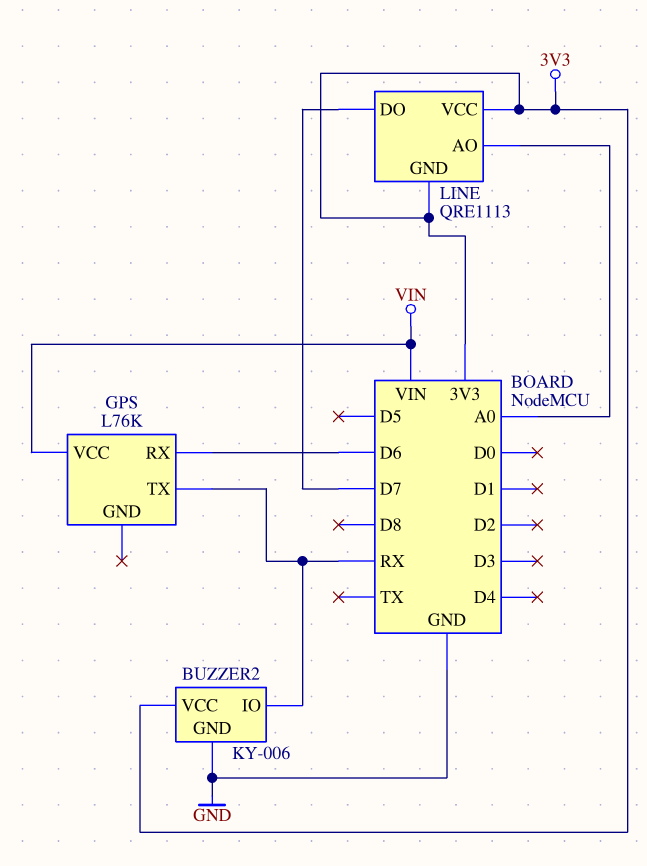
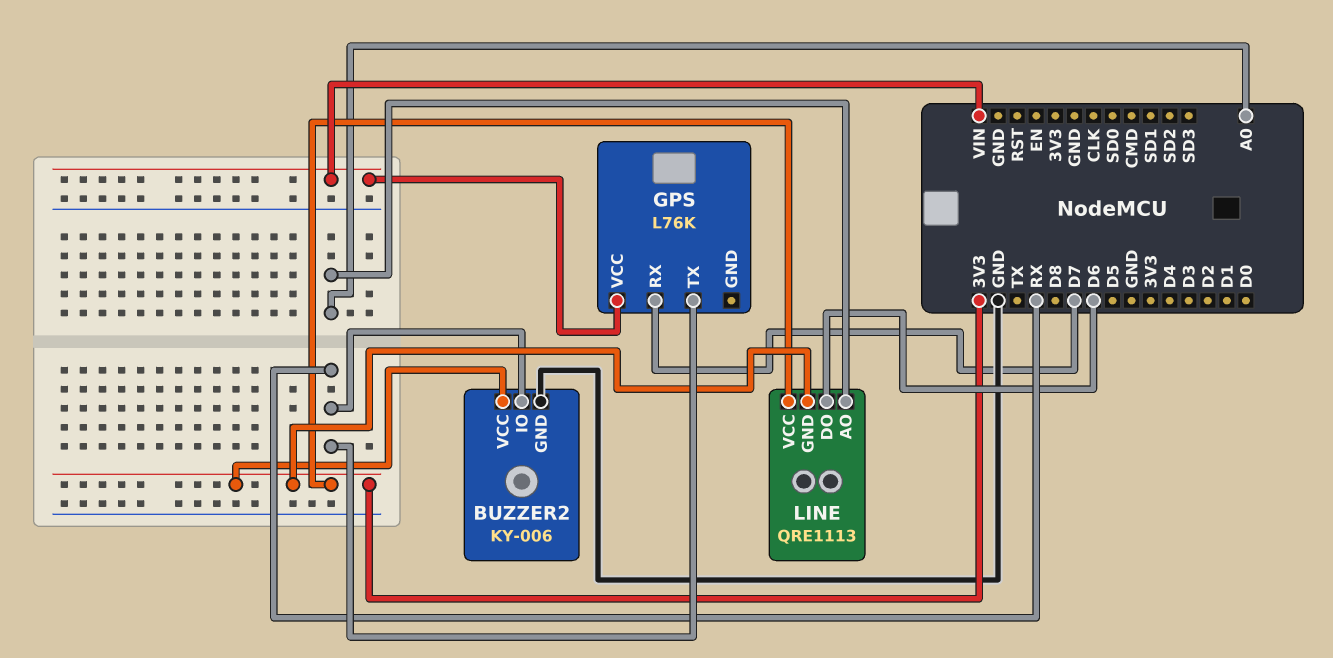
GPS pin RX: D6 -> D7
LINE pin DO: D7 -> D6

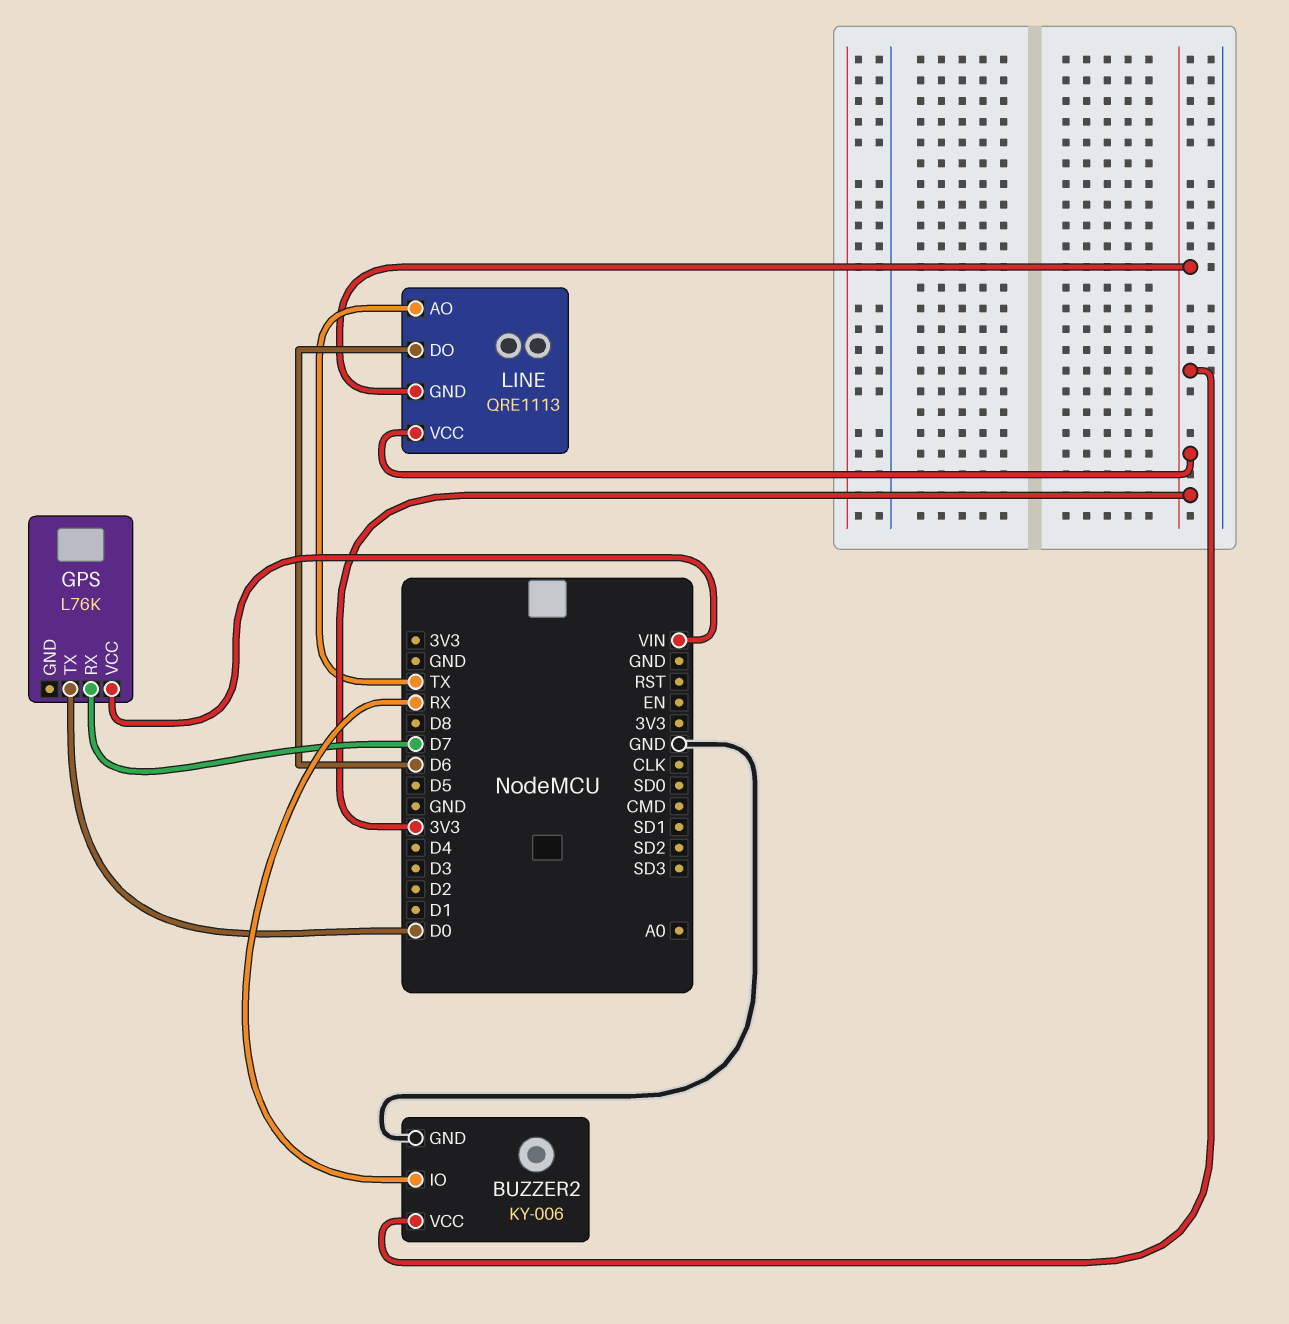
GPS pin TX: RX -> D0
LINE pin AO: A0 -> TX

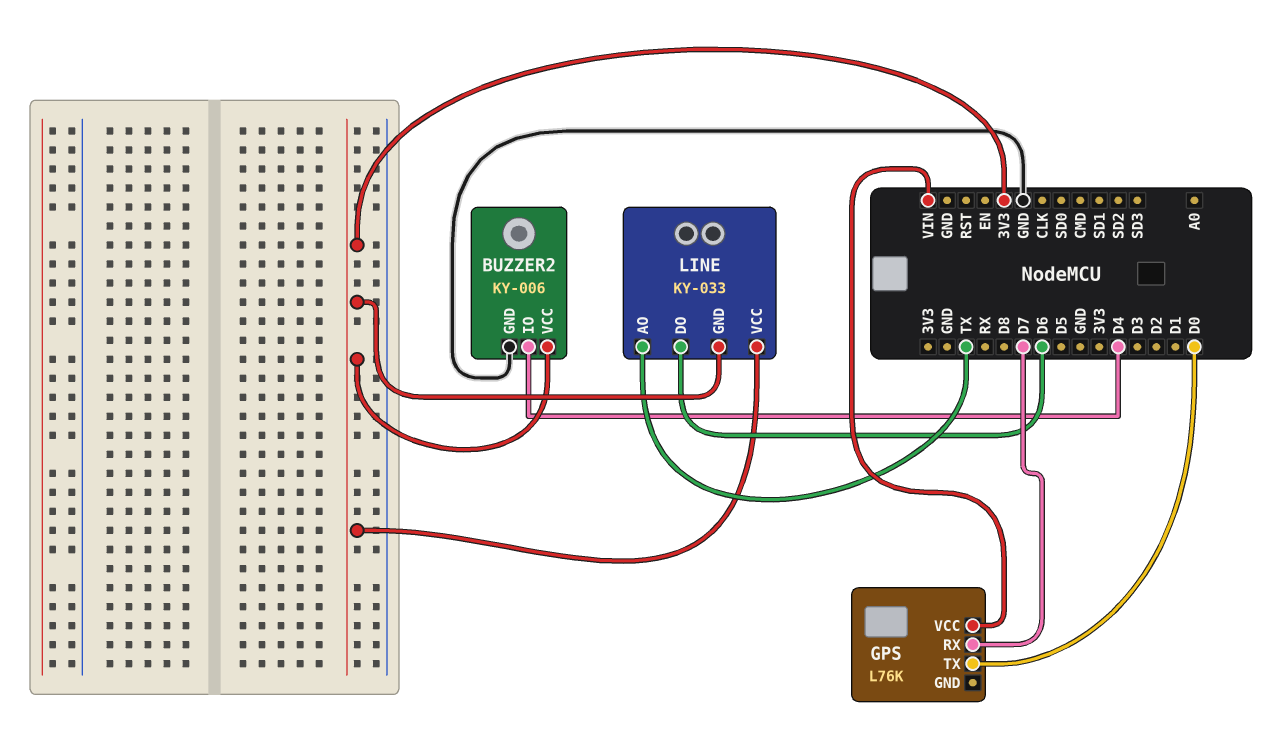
BUZZER2 pin IO: RX -> D4
LINE: QRE1113 -> KY-033

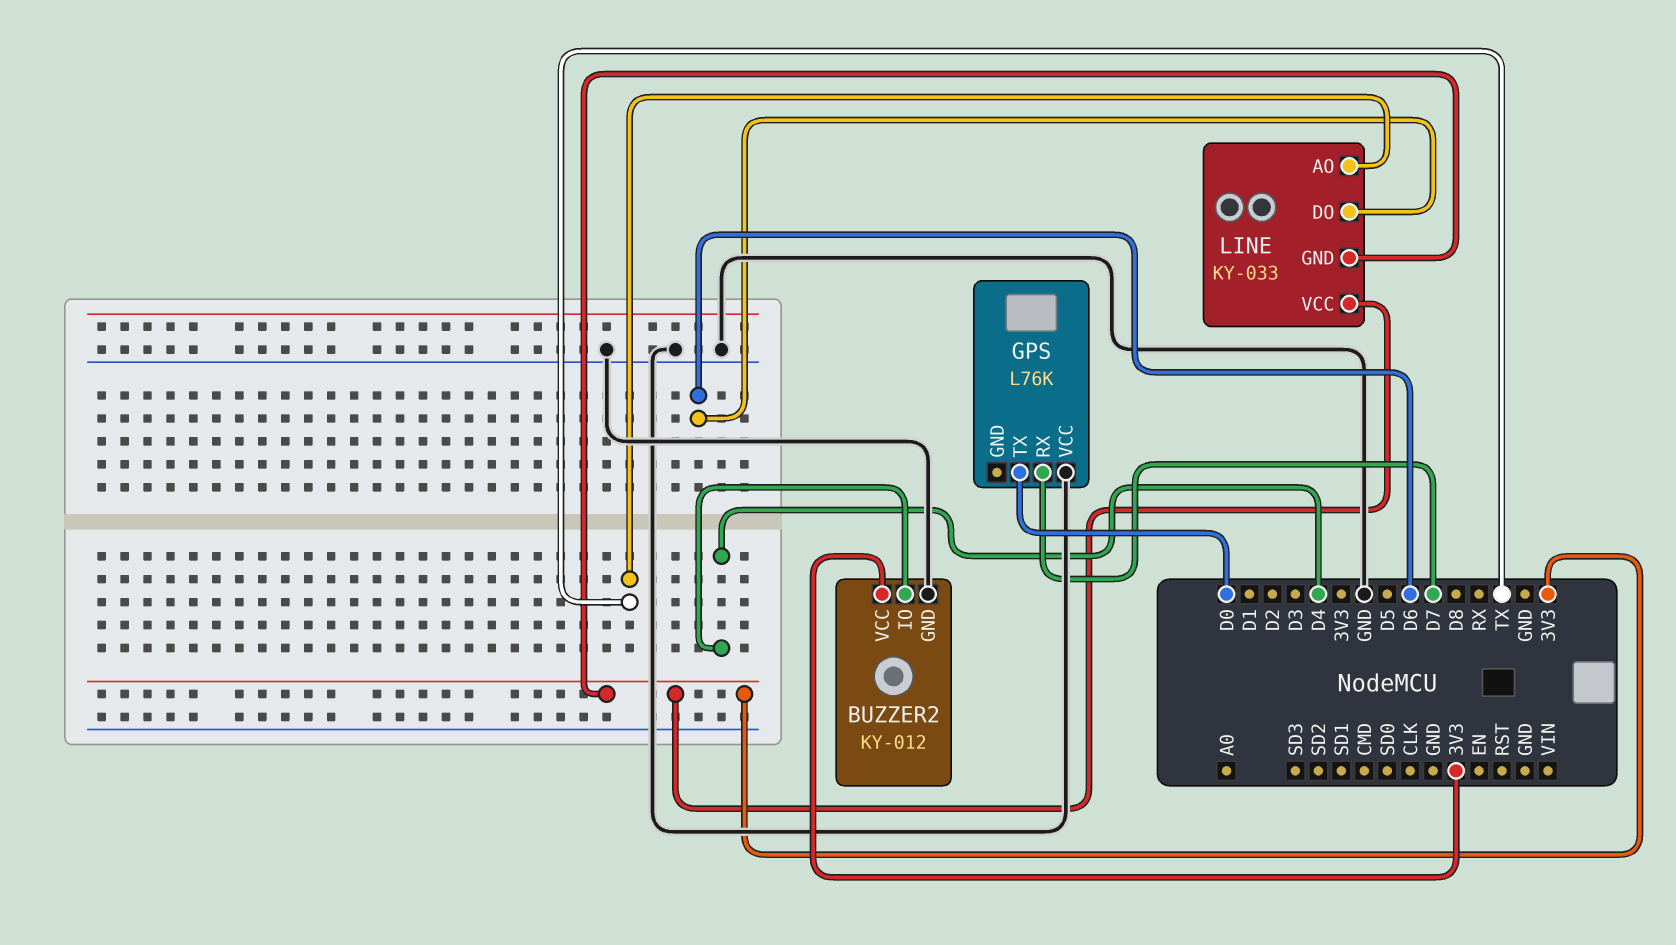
BUZZER2: KY-006 -> KY-012
GPS pin VCC: VIN -> GND

